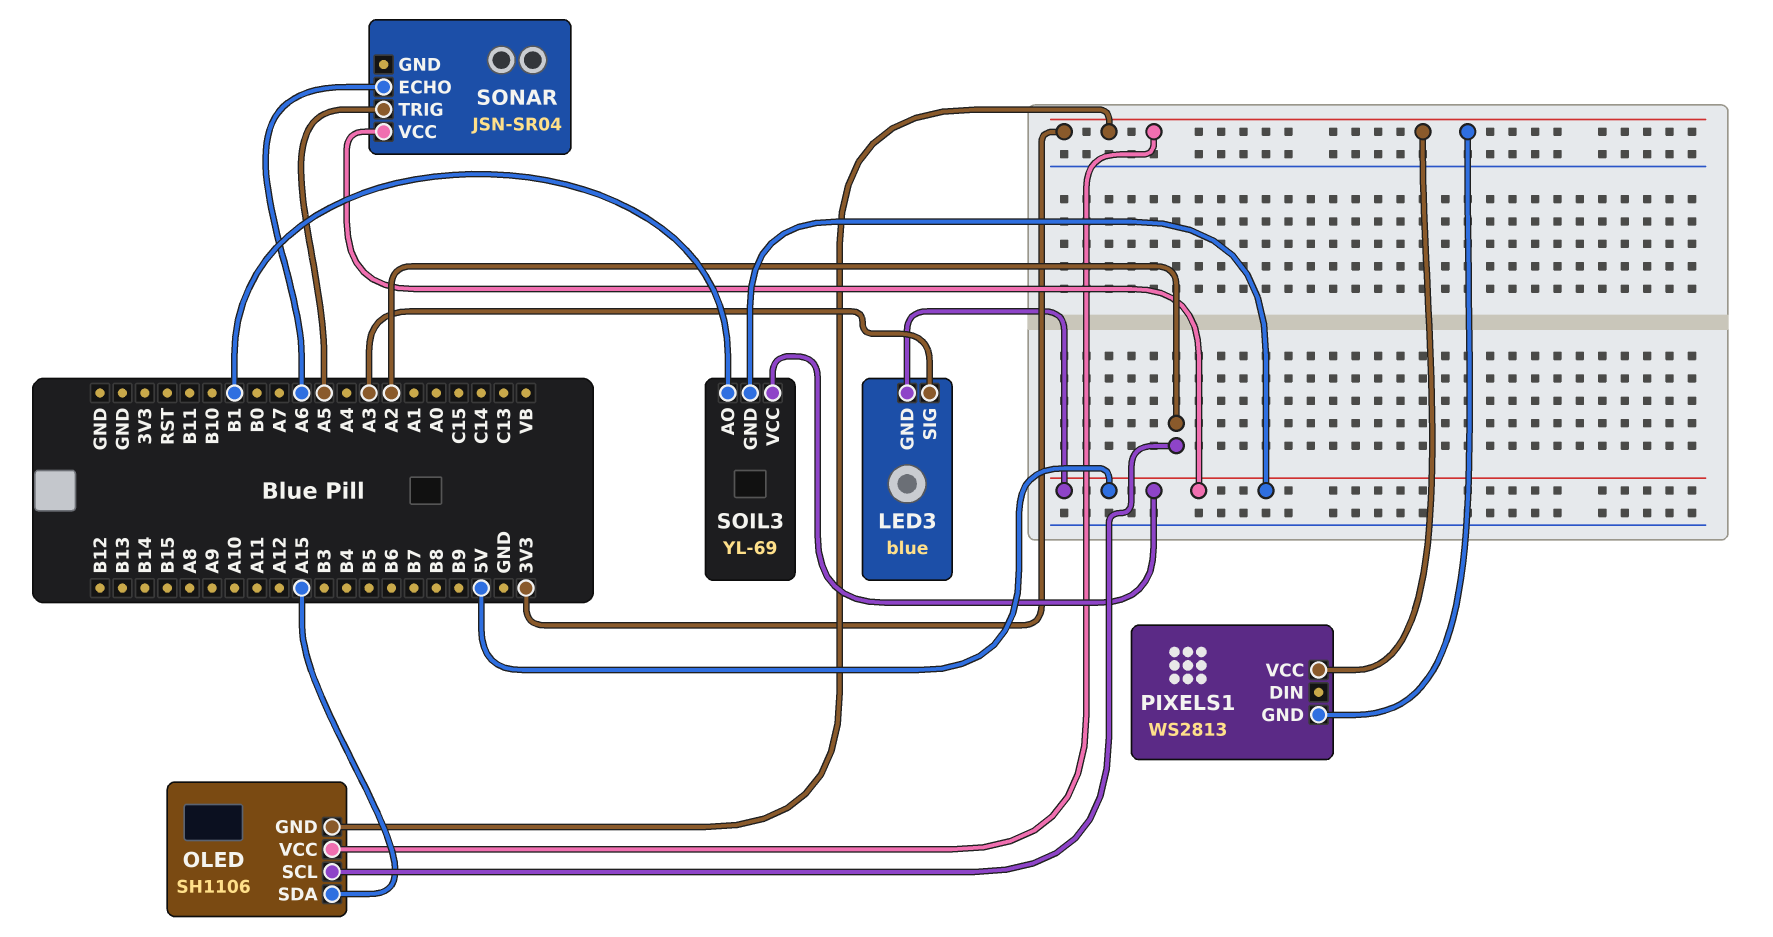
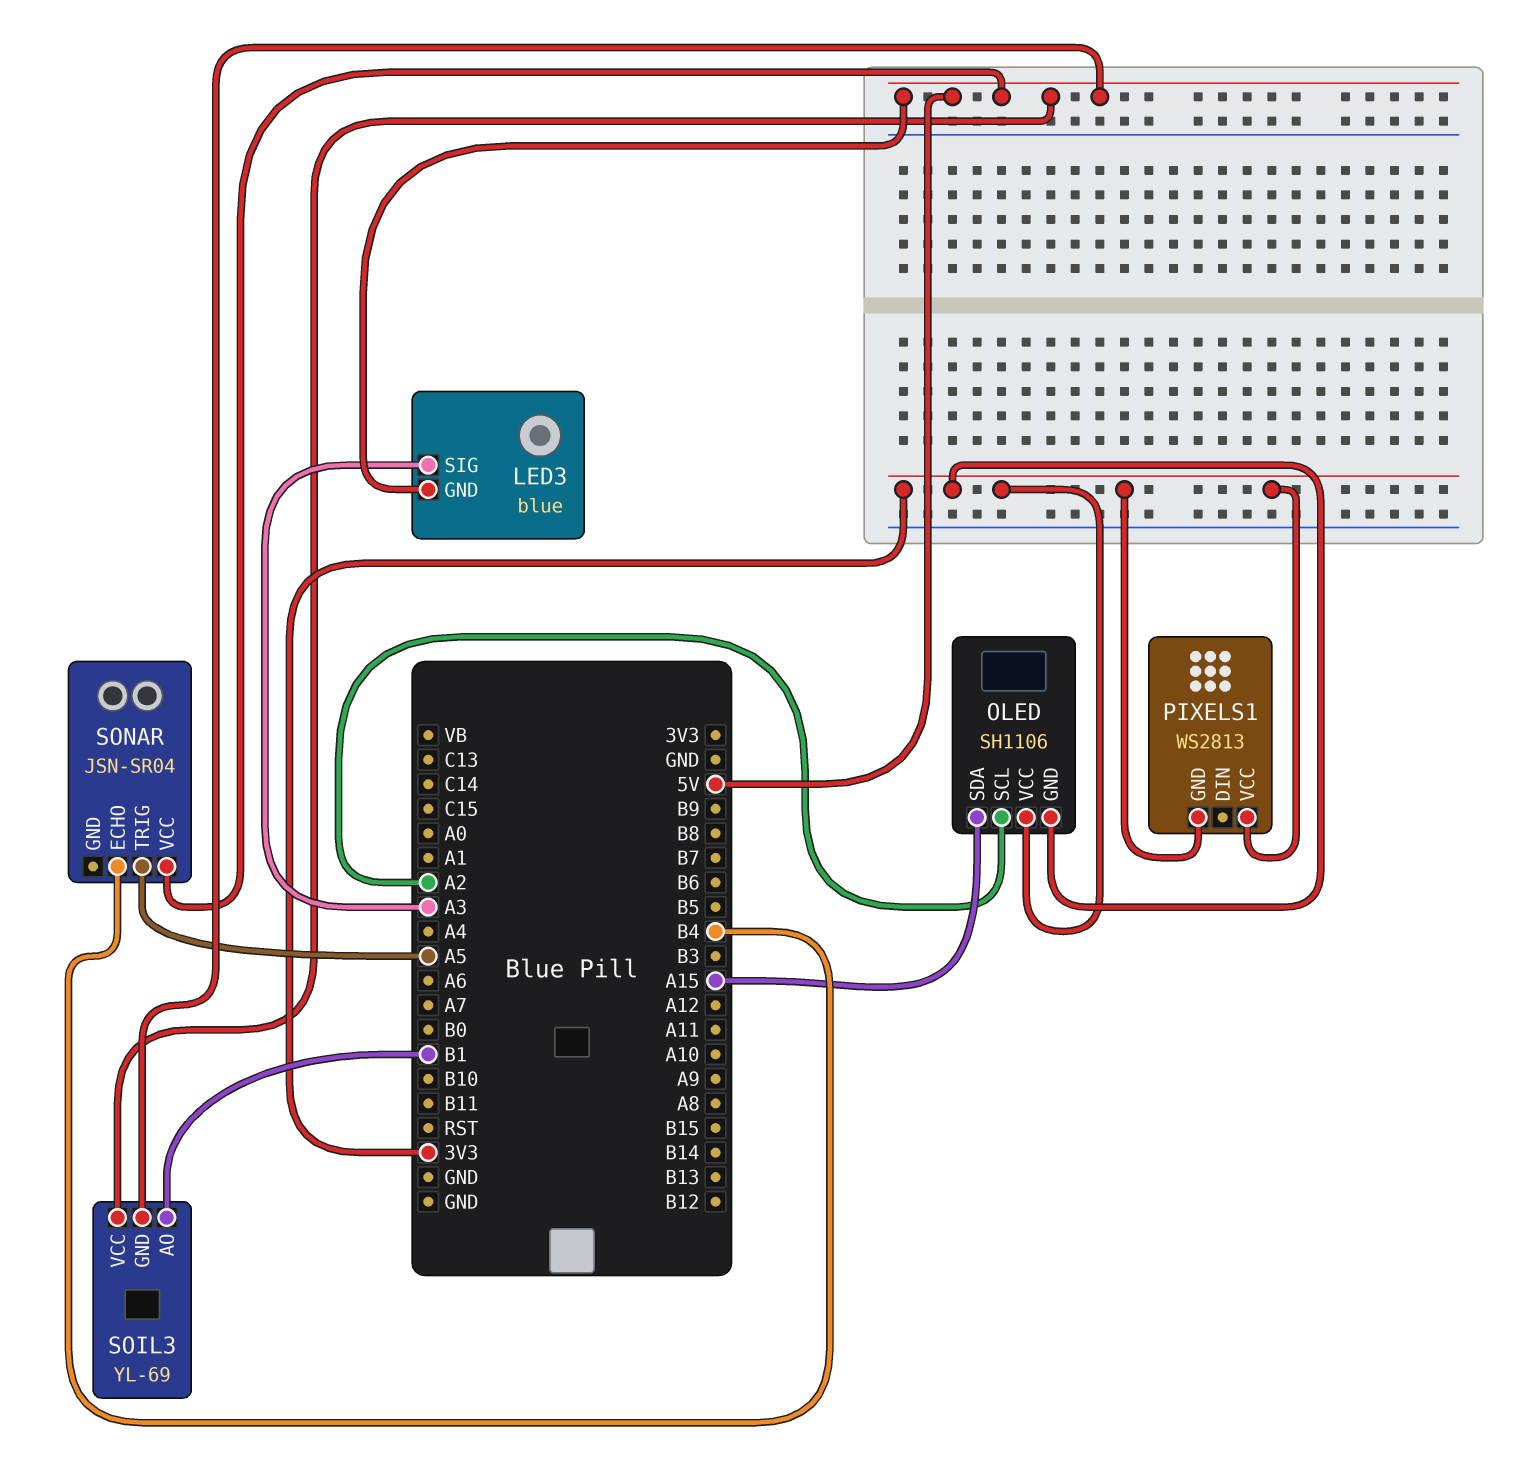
SONAR pin ECHO: A6 -> B4

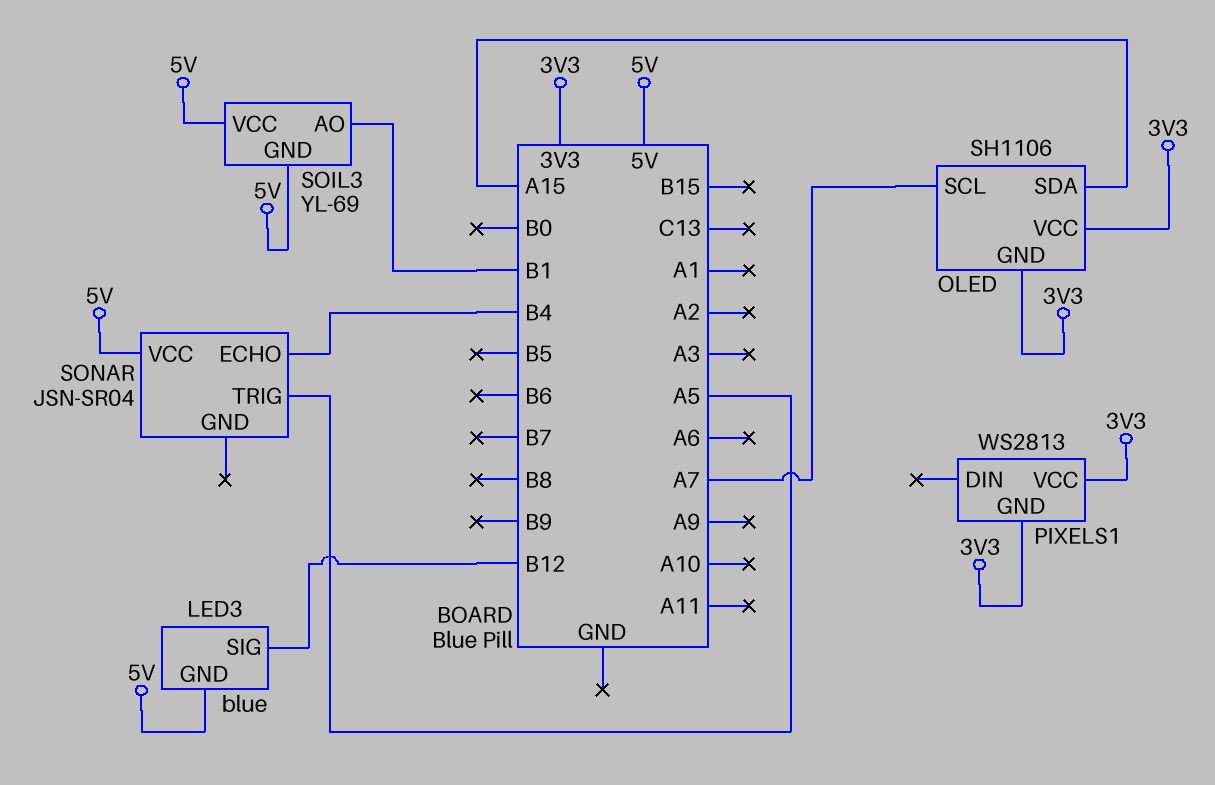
LED3 pin SIG: A3 -> B12
OLED pin SCL: A2 -> A7

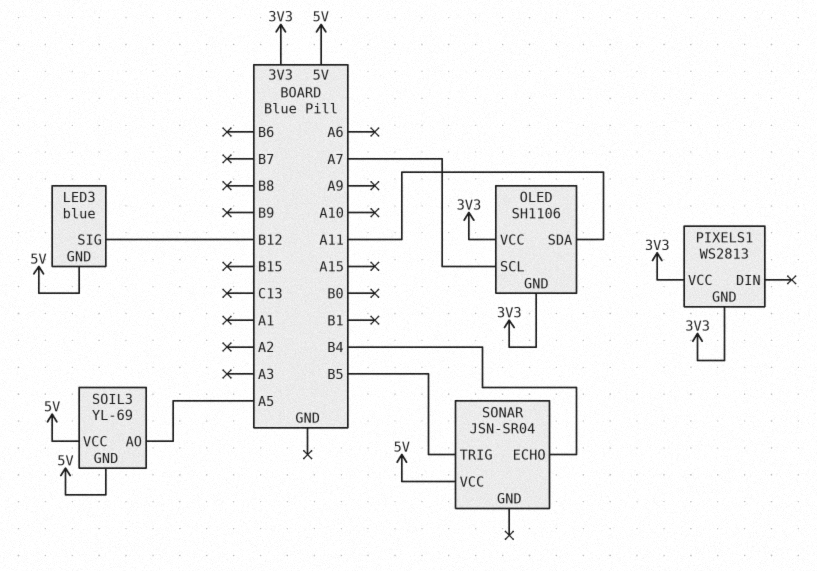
OLED pin SDA: A15 -> A11
SOIL3 pin AO: B1 -> A5
SONAR pin TRIG: A5 -> B5

